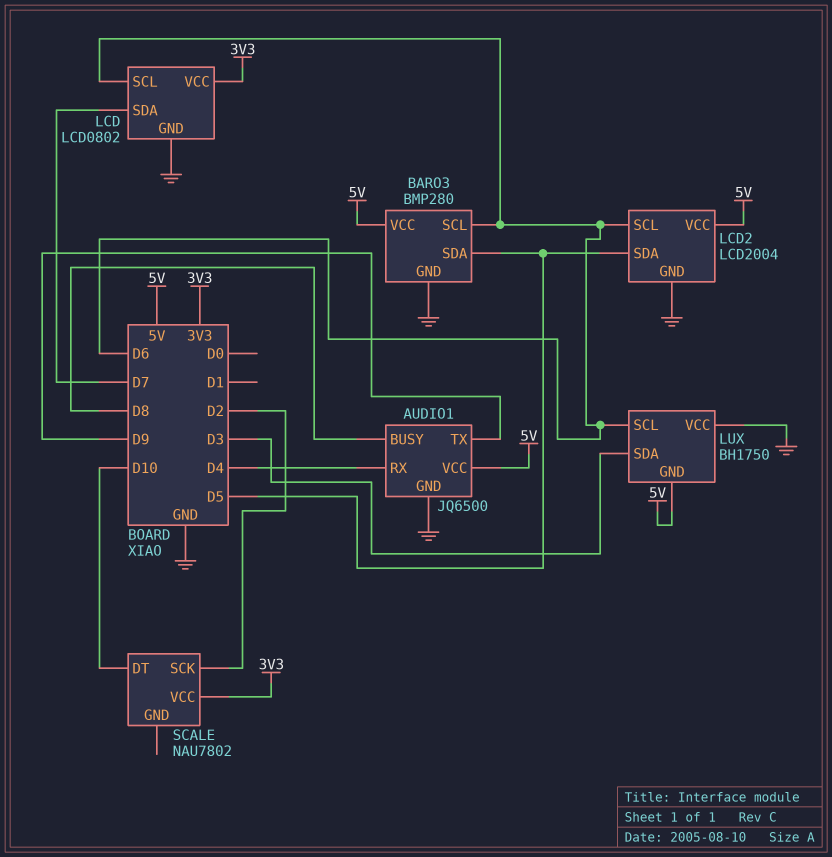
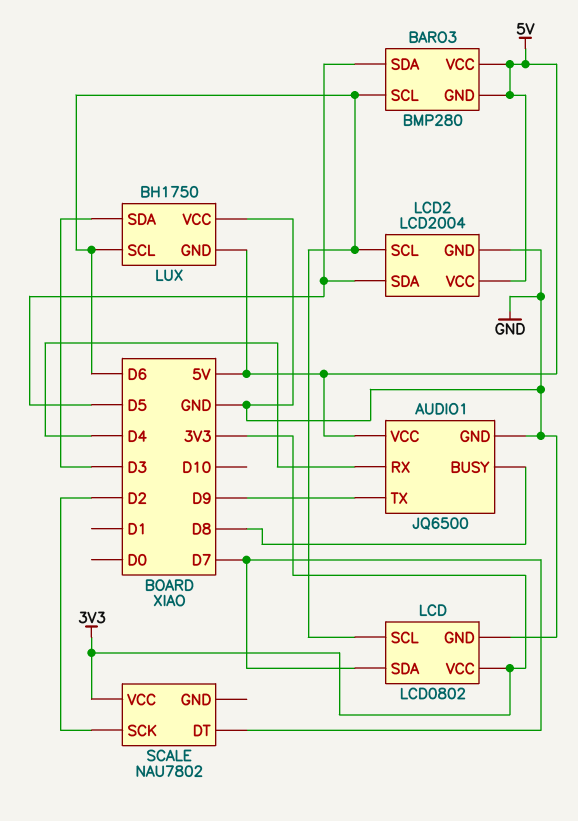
BARO3 pin GND: GND -> 5V
SCALE pin DT: D10 -> D7

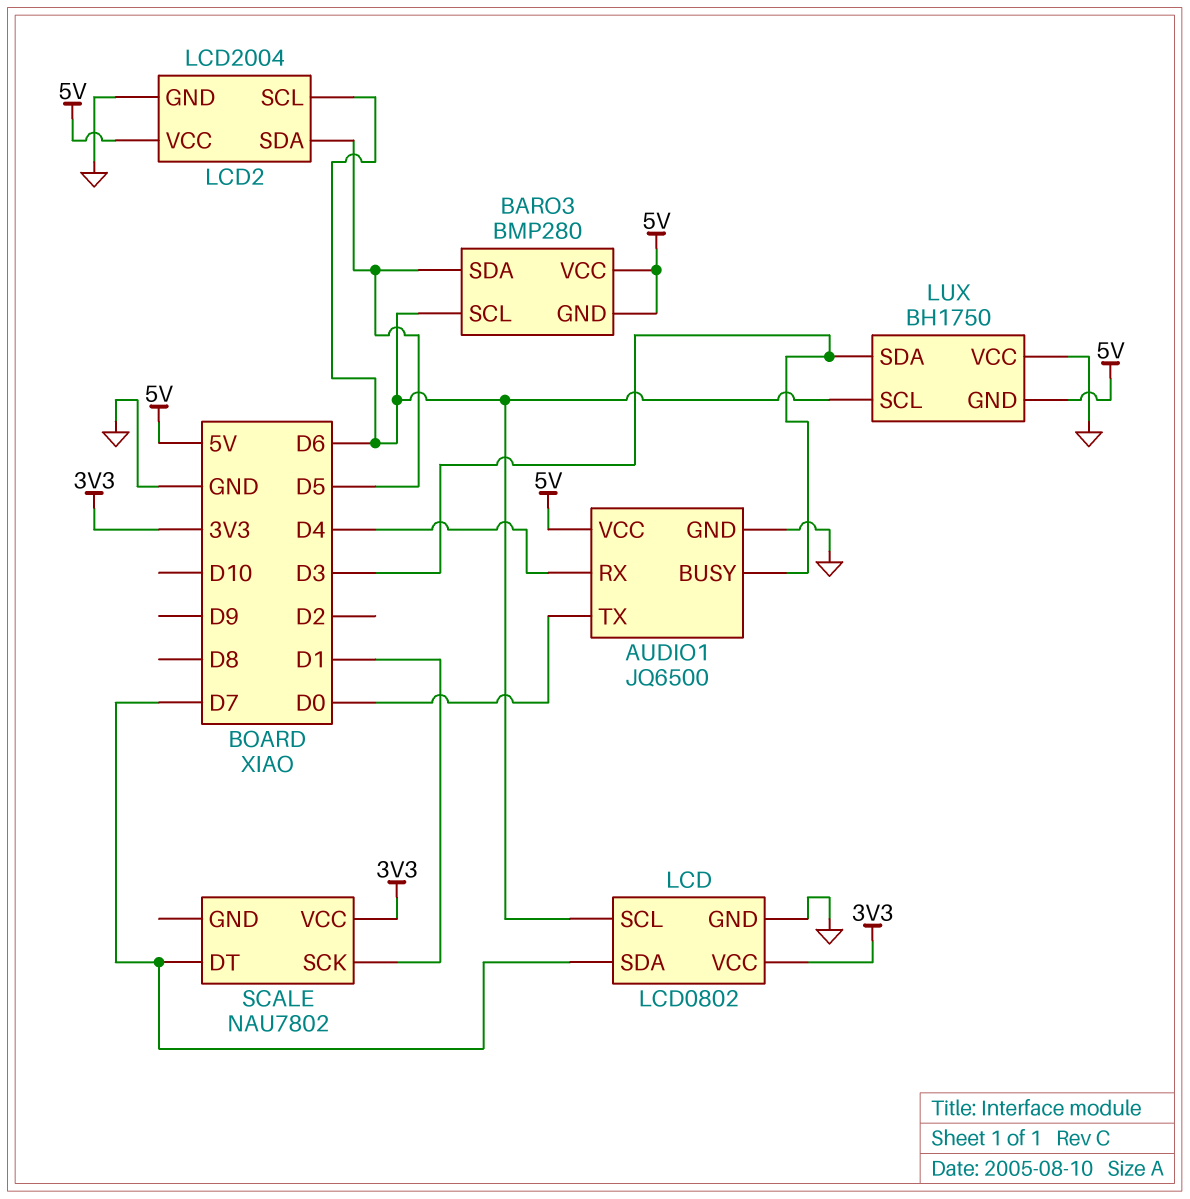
AUDIO1 pin BUSY: D8 -> D3
AUDIO1 pin TX: D9 -> D0
SCALE pin SCK: D2 -> D1

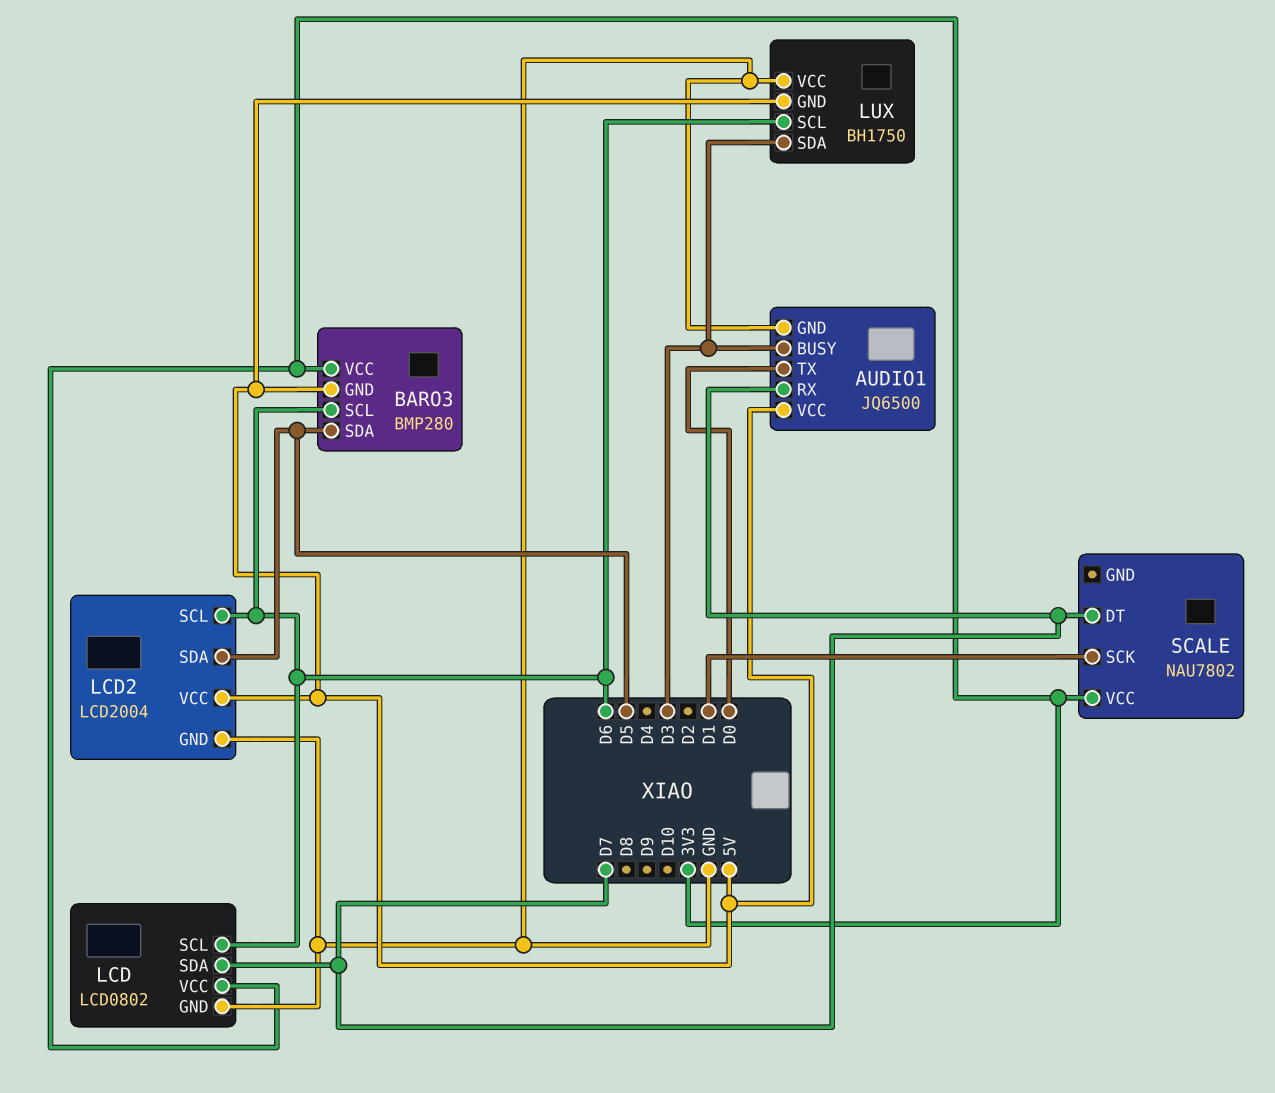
AUDIO1 pin RX: D4 -> D7
BARO3 pin VCC: 5V -> 3V3

